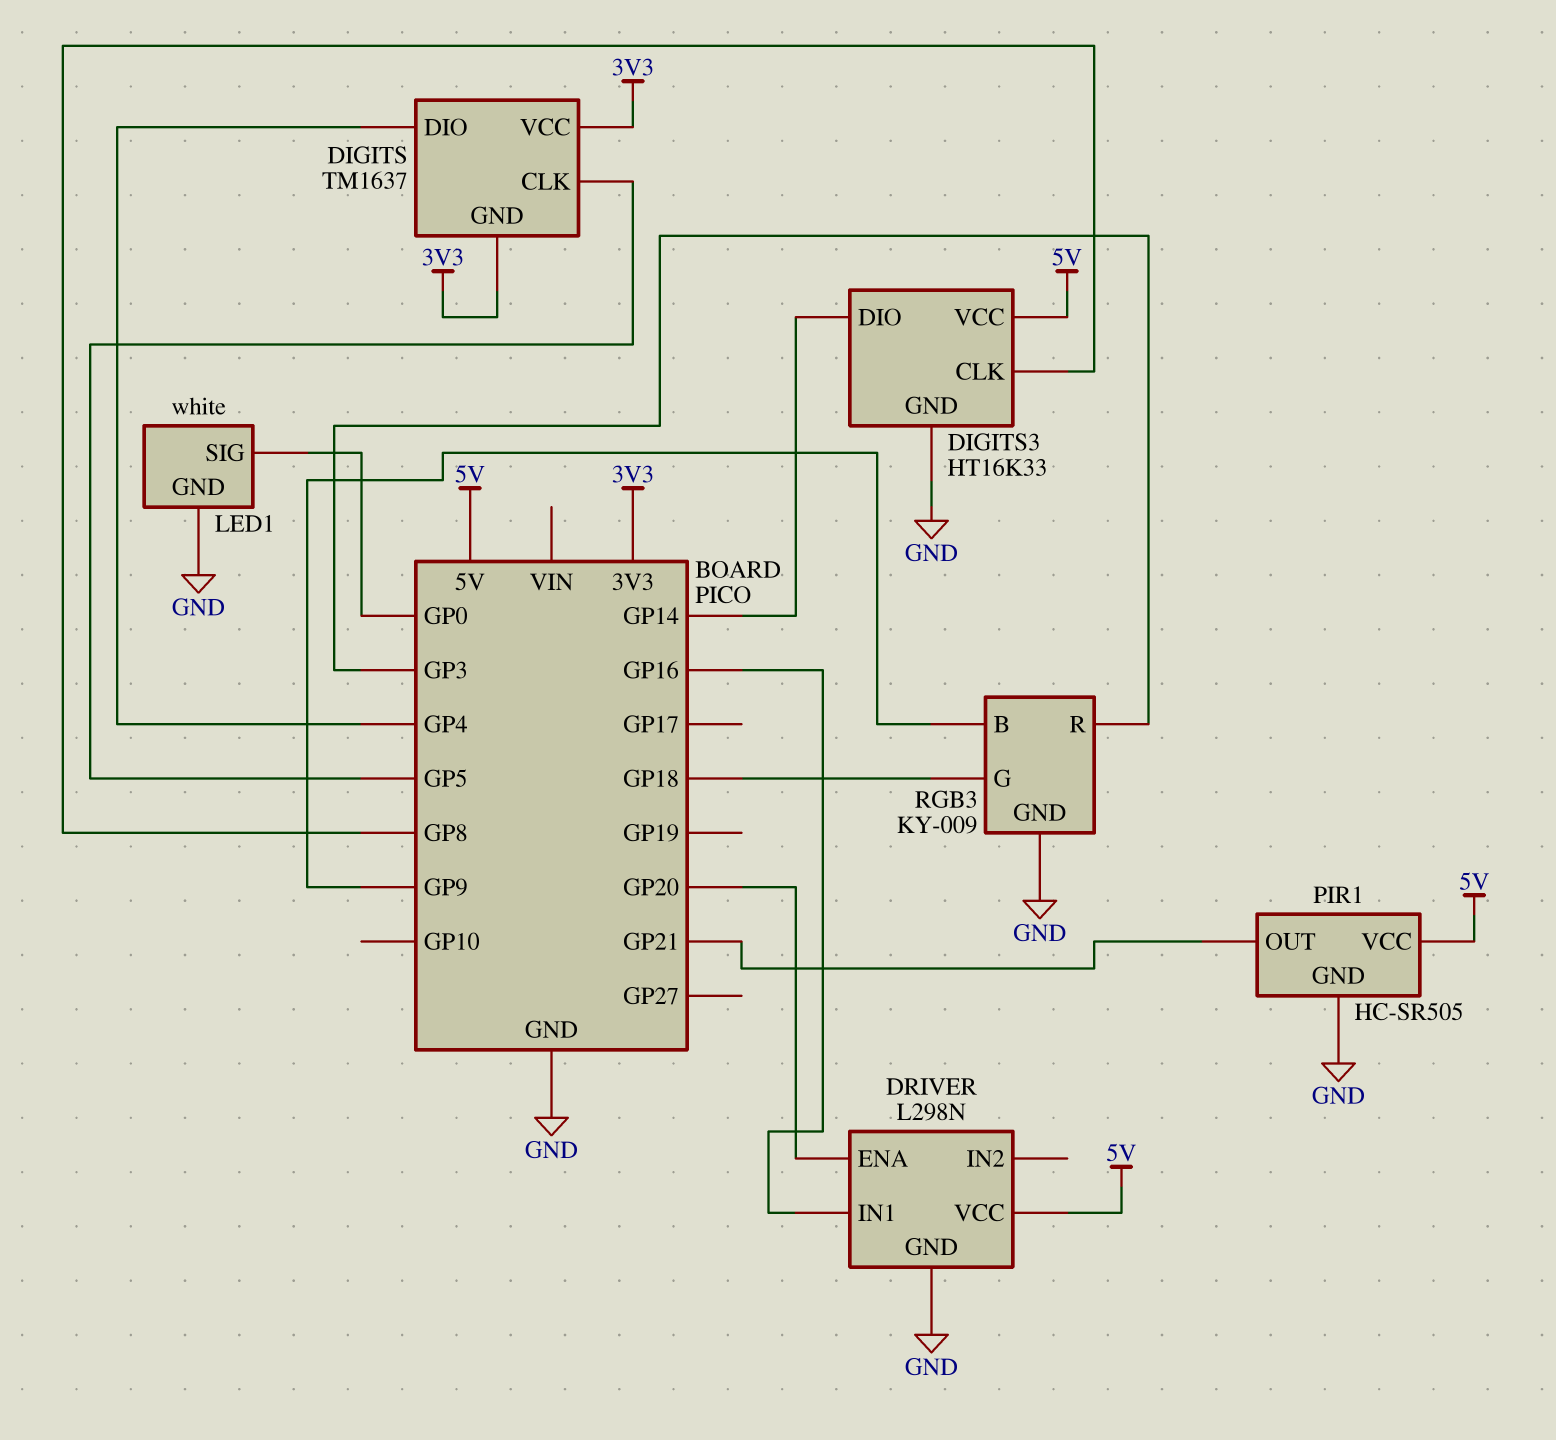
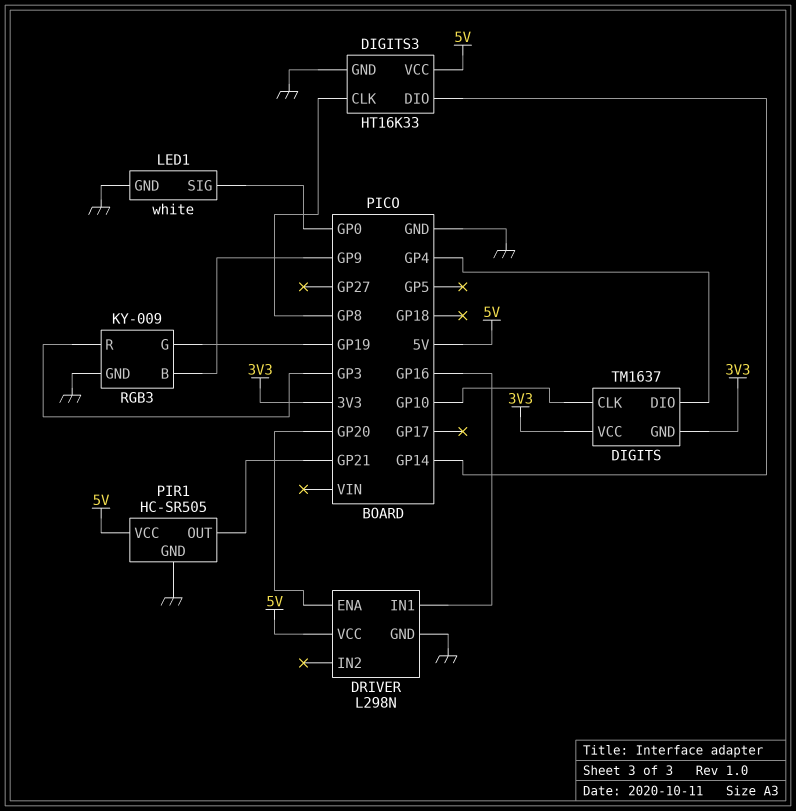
DIGITS pin CLK: GP5 -> GP10
RGB3 pin G: GP18 -> GP19

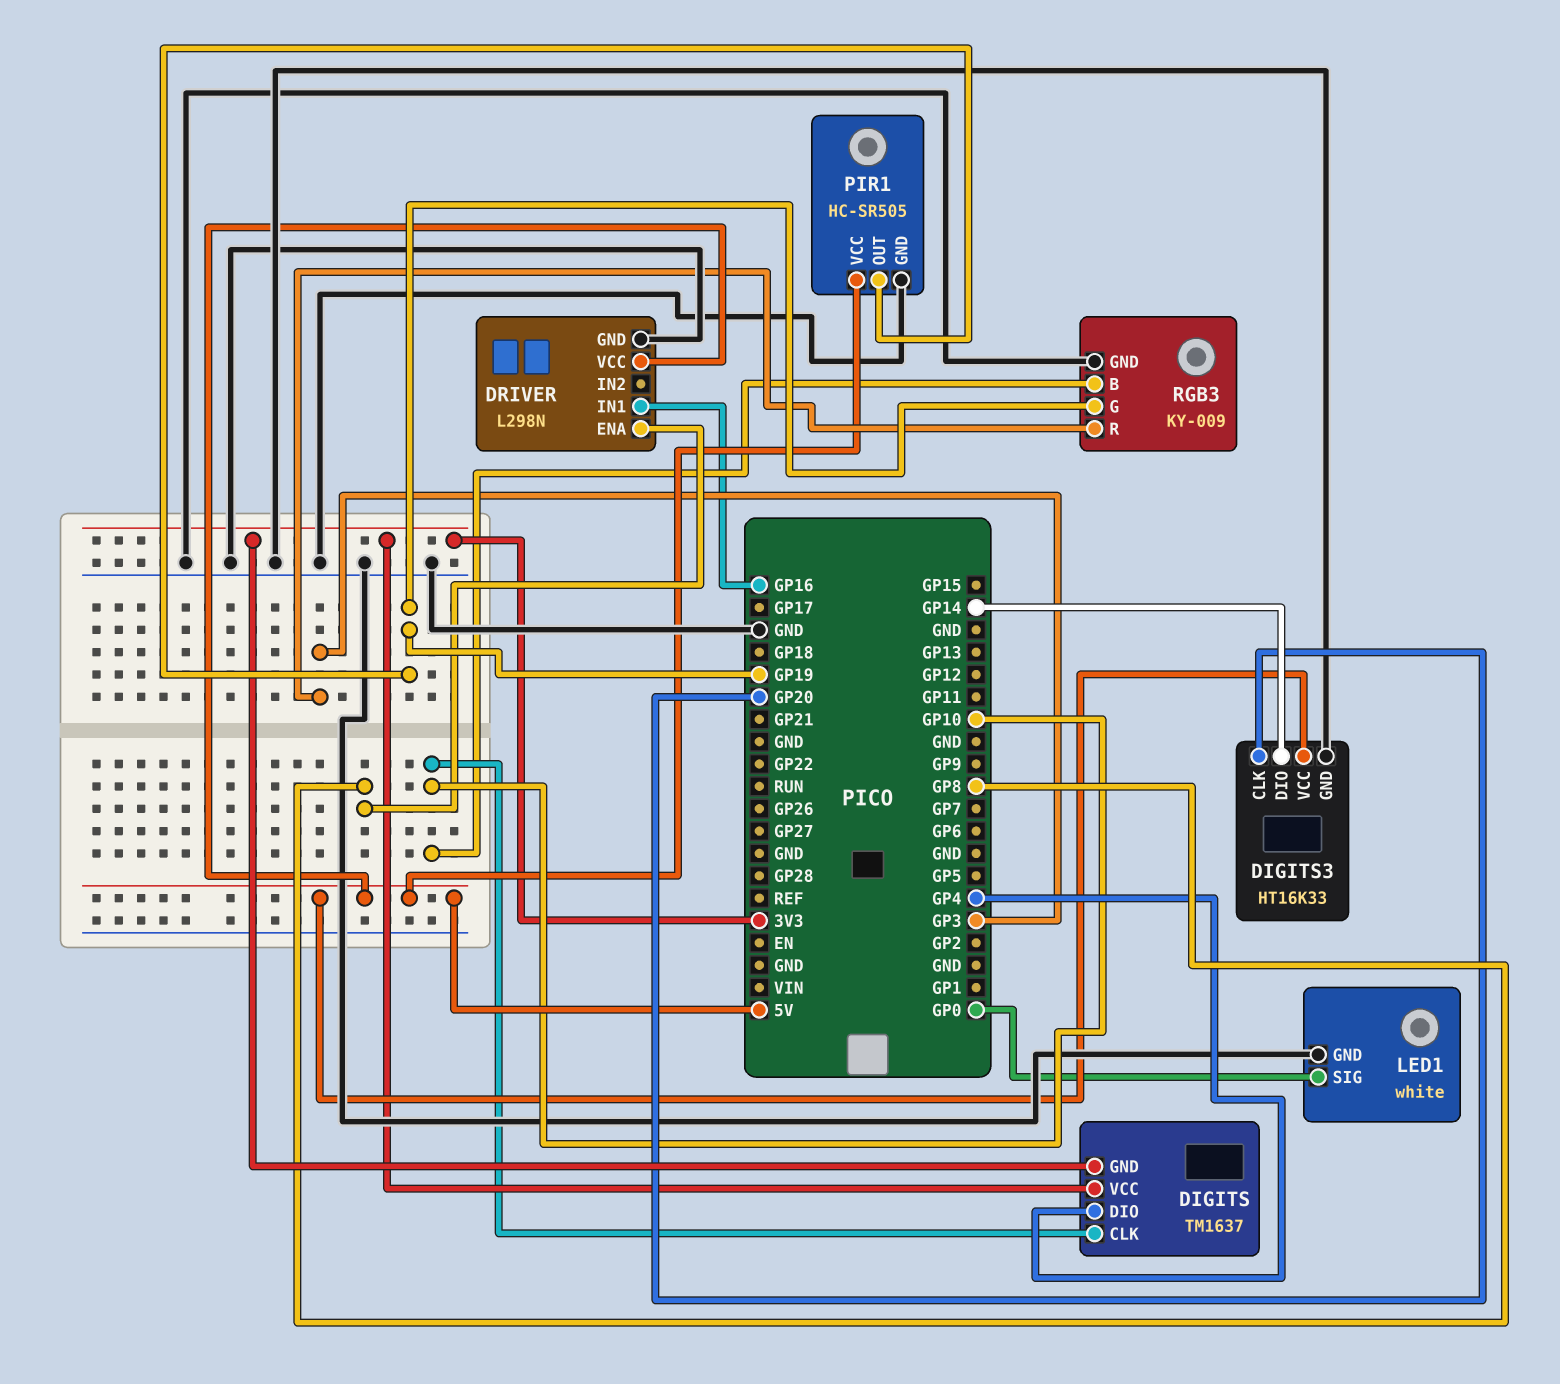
DIGITS3 pin CLK: GP8 -> GP20
DRIVER pin ENA: GP20 -> GP8
PIR1 pin OUT: GP21 -> GP19
RGB3 pin B: GP9 -> GP10

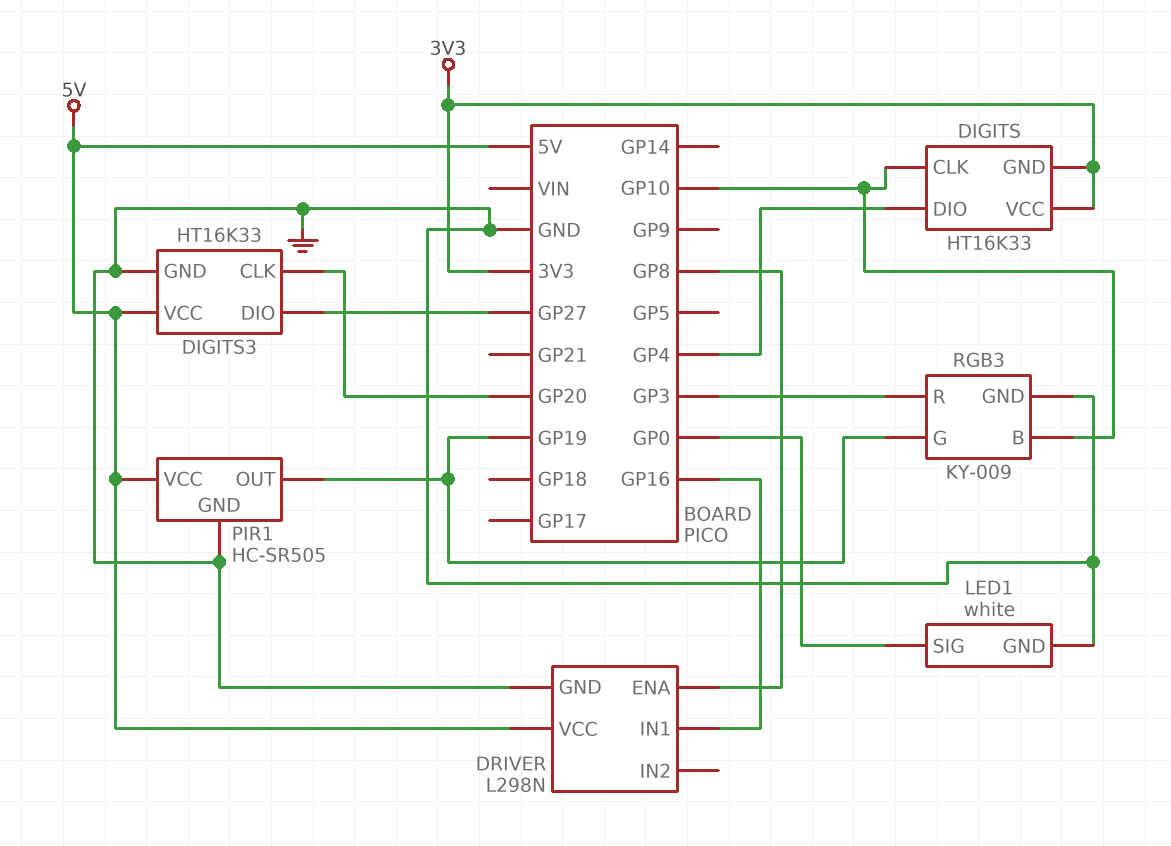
DIGITS: TM1637 -> HT16K33
DIGITS3 pin DIO: GP14 -> GP27

